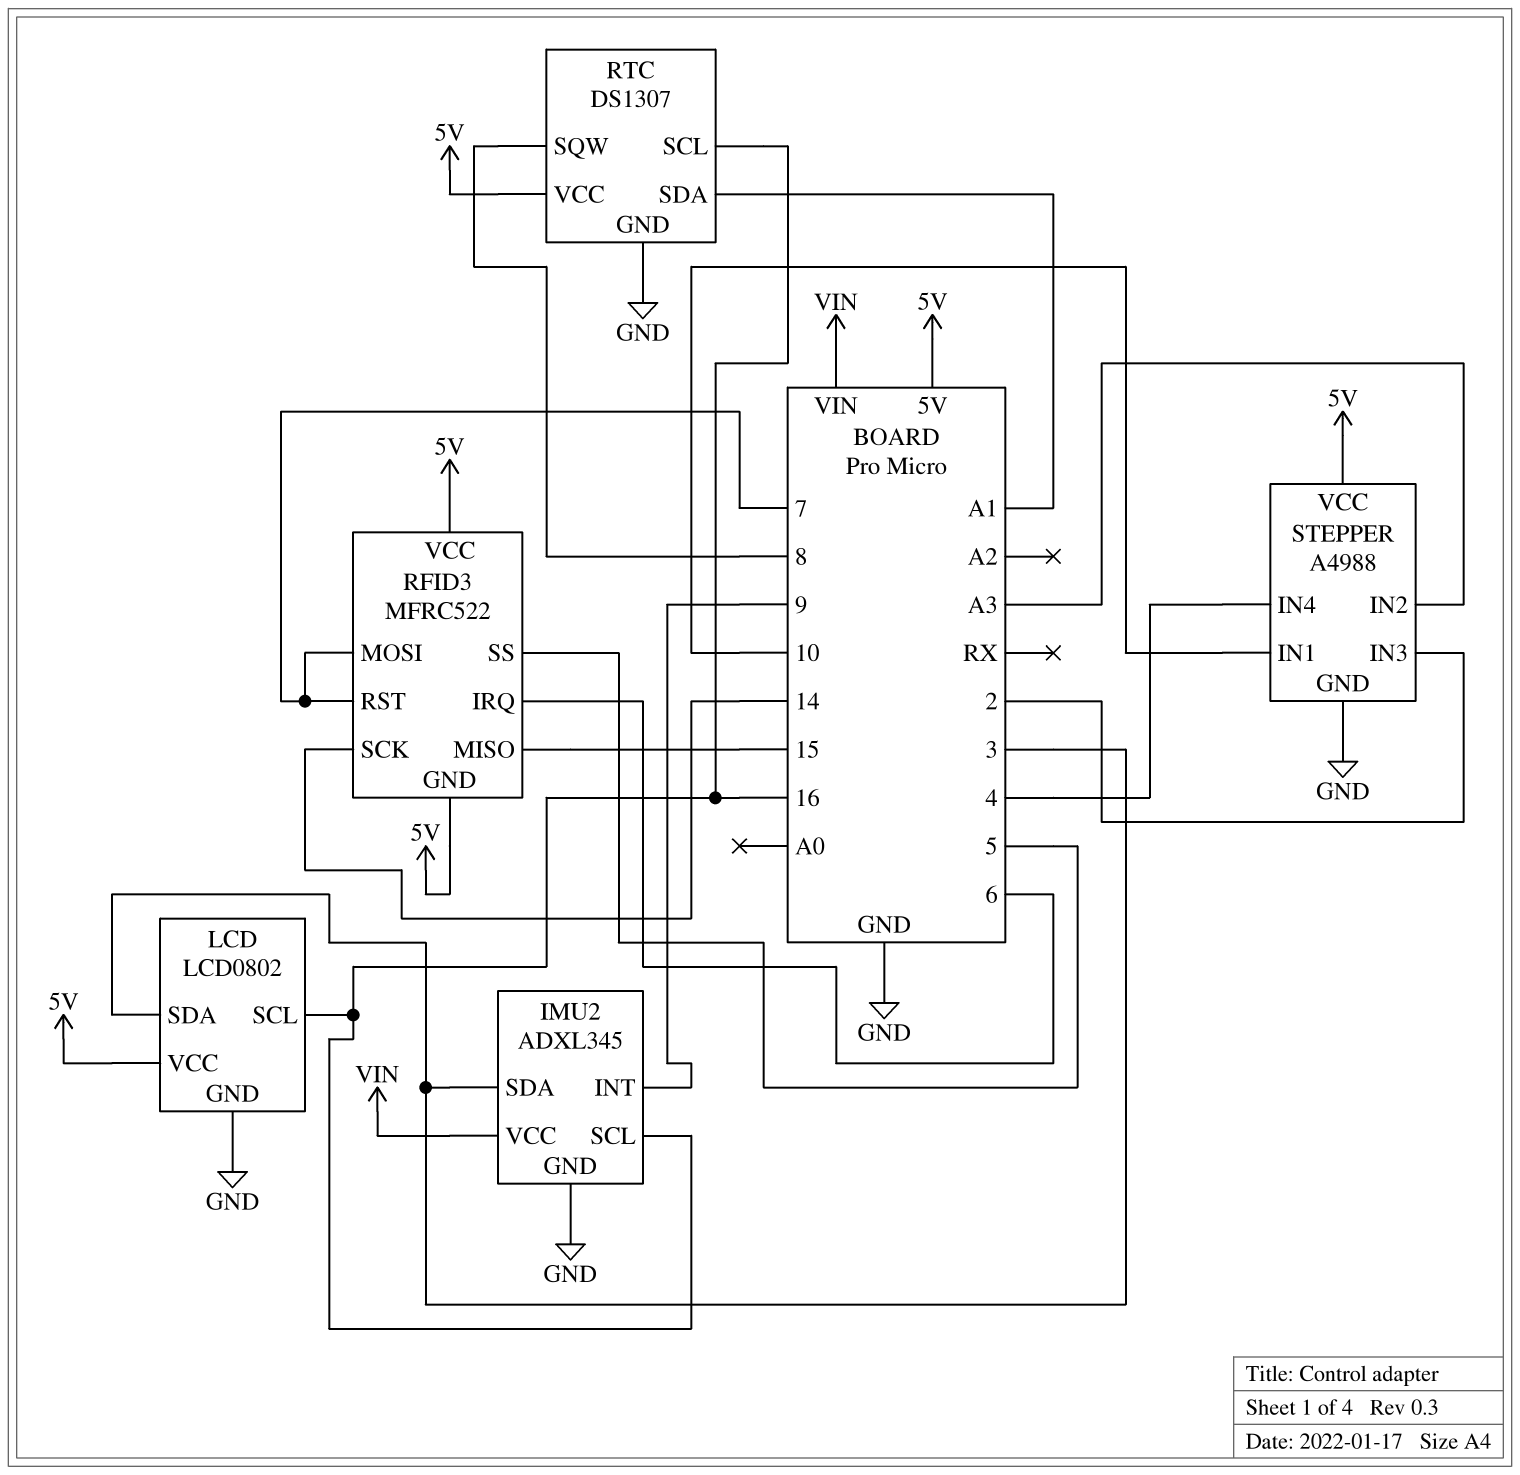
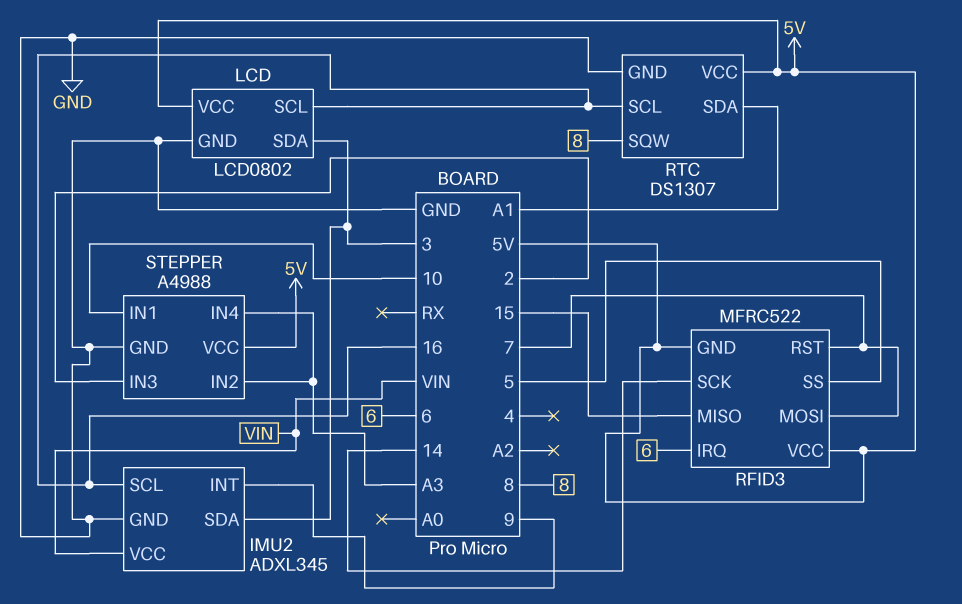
STEPPER pin IN4: 4 -> A3

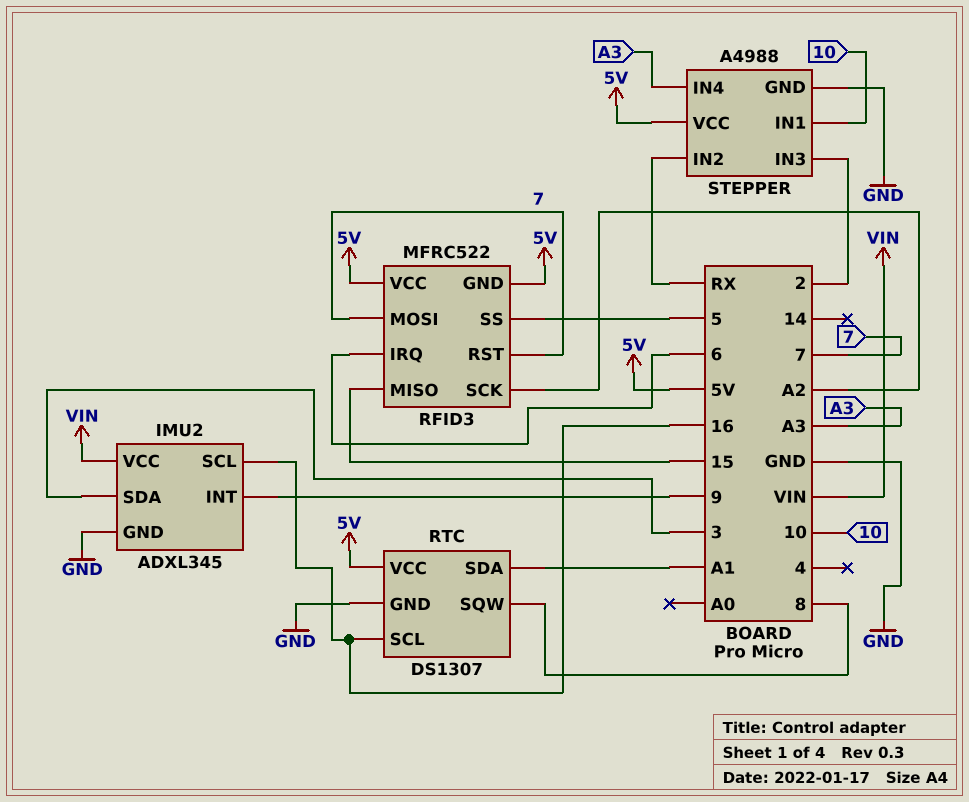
LCD: LCD0802 -> none
LCD pin GND: GND -> none
LCD pin SCL: 16 -> none
LCD pin SDA: 3 -> none
LCD pin VCC: 5V -> none
RFID3 pin SCK: 14 -> A2
STEPPER pin IN2: A3 -> RX

